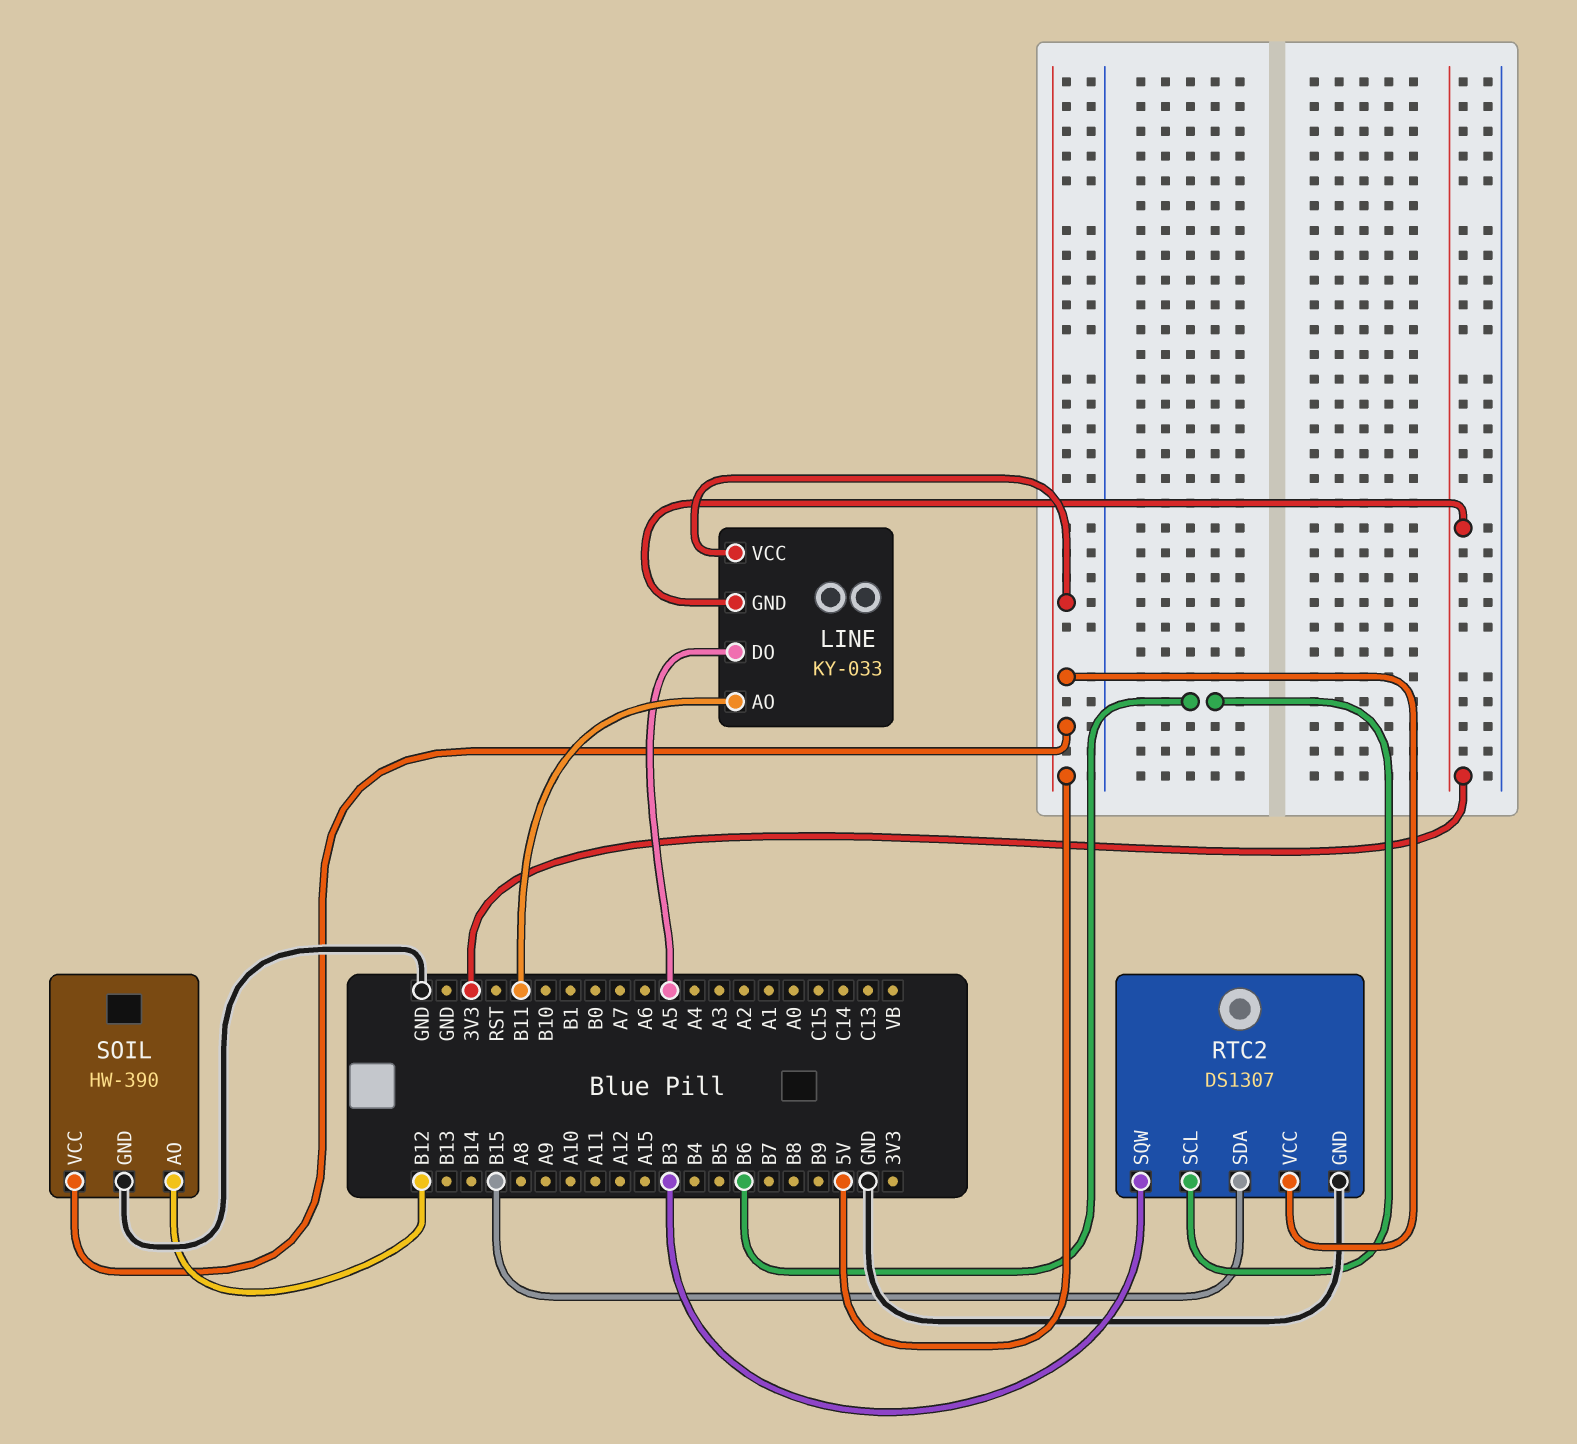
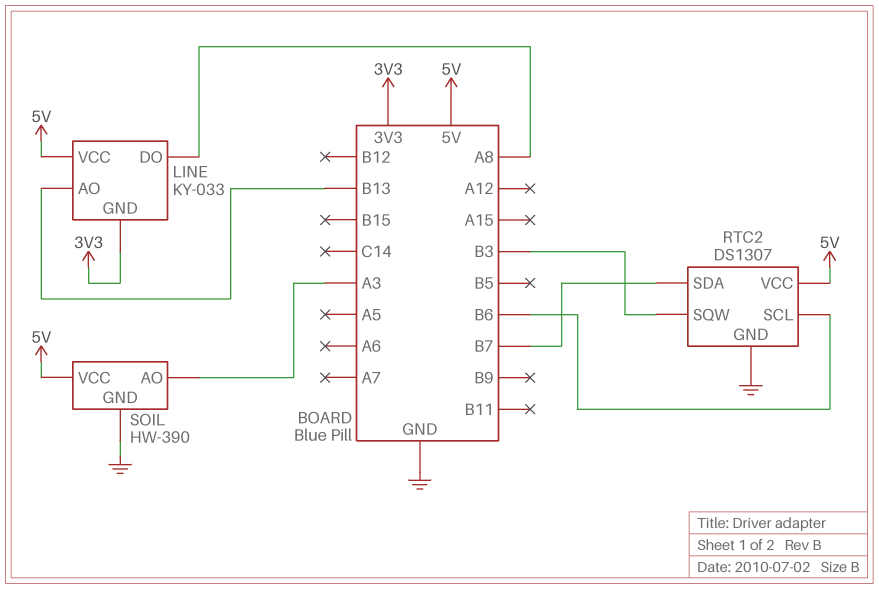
LINE pin AO: B11 -> B13
LINE pin DO: A5 -> A8
RTC2 pin SDA: B15 -> B7
SOIL pin AO: B12 -> A3

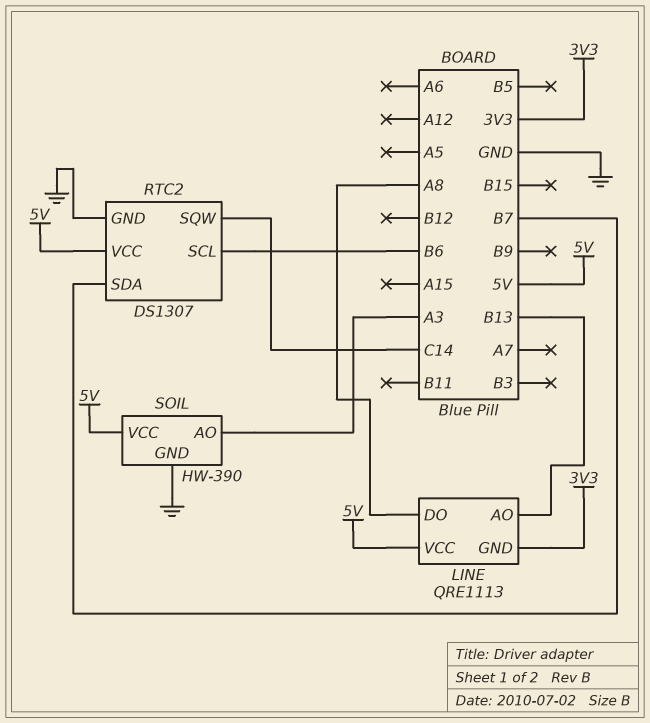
LINE: KY-033 -> QRE1113
RTC2 pin SQW: B3 -> C14

